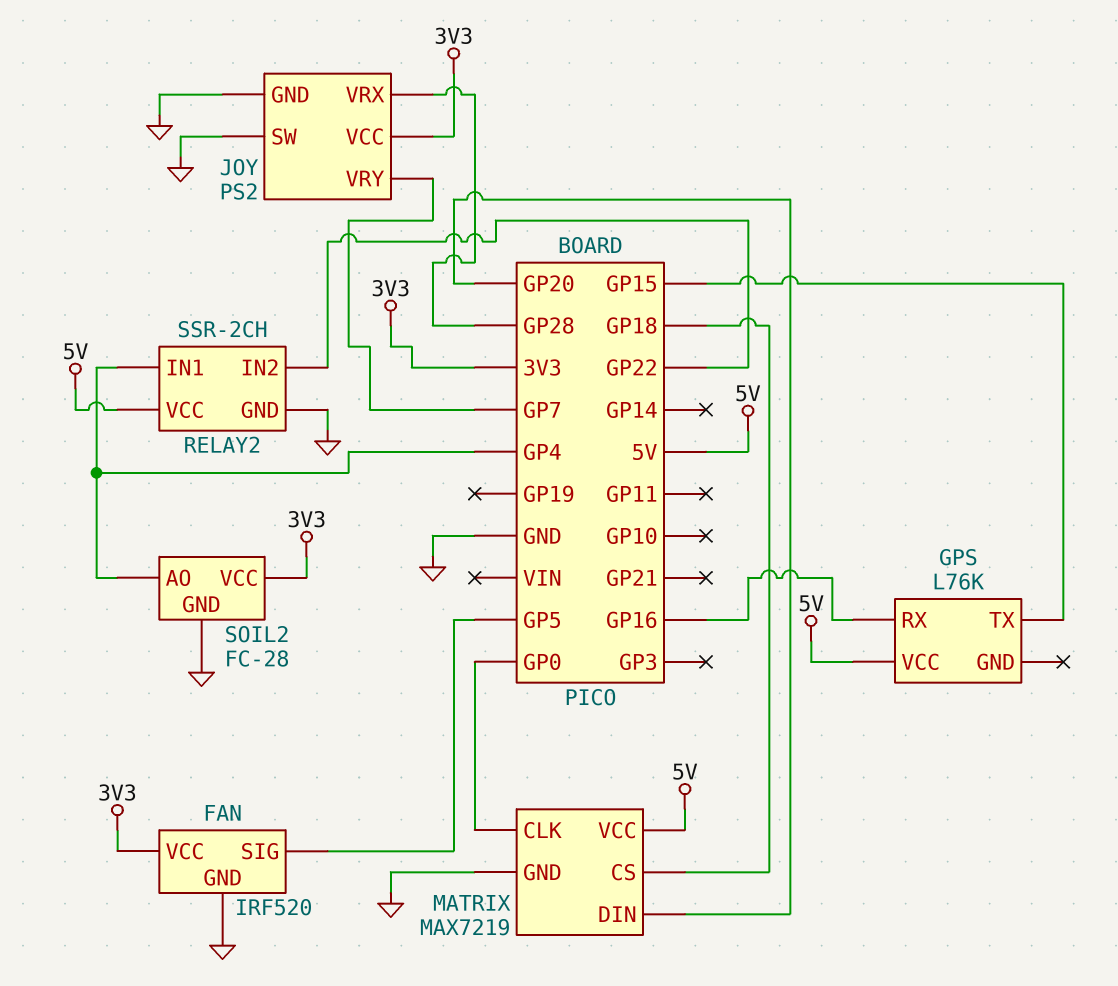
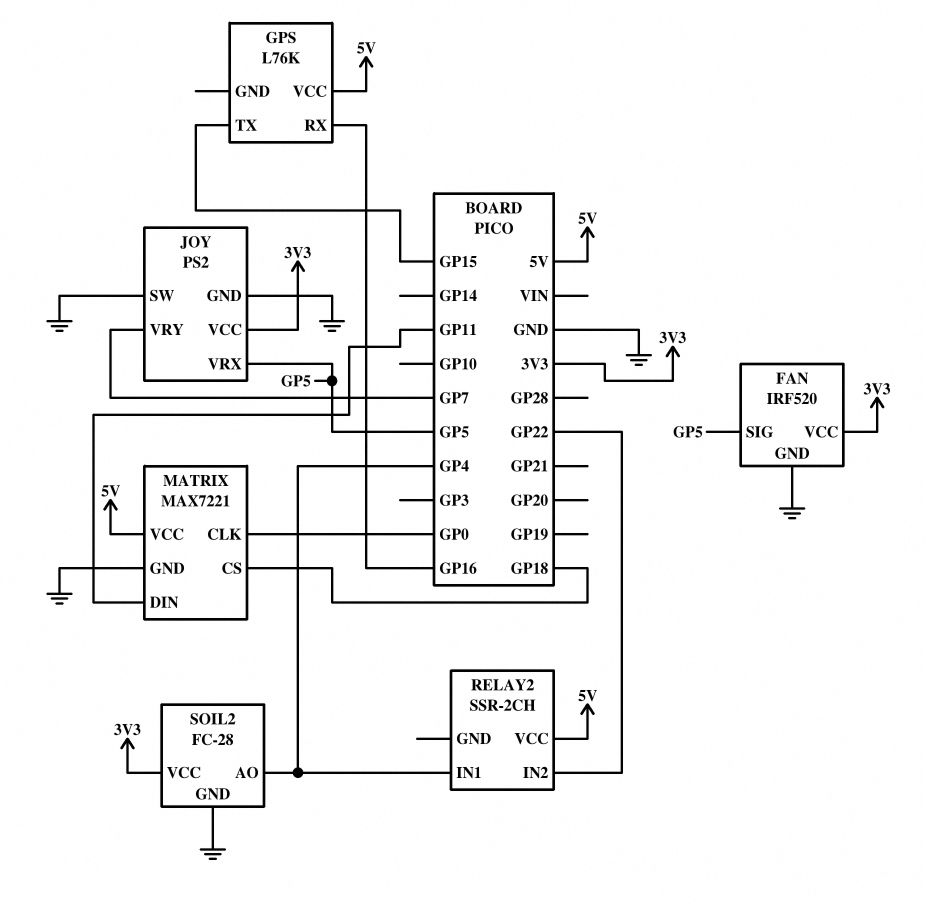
JOY pin VRX: GP28 -> GP5
MATRIX: MAX7219 -> MAX7221
MATRIX pin DIN: GP20 -> GP11
RELAY2 pin GND: GND -> none

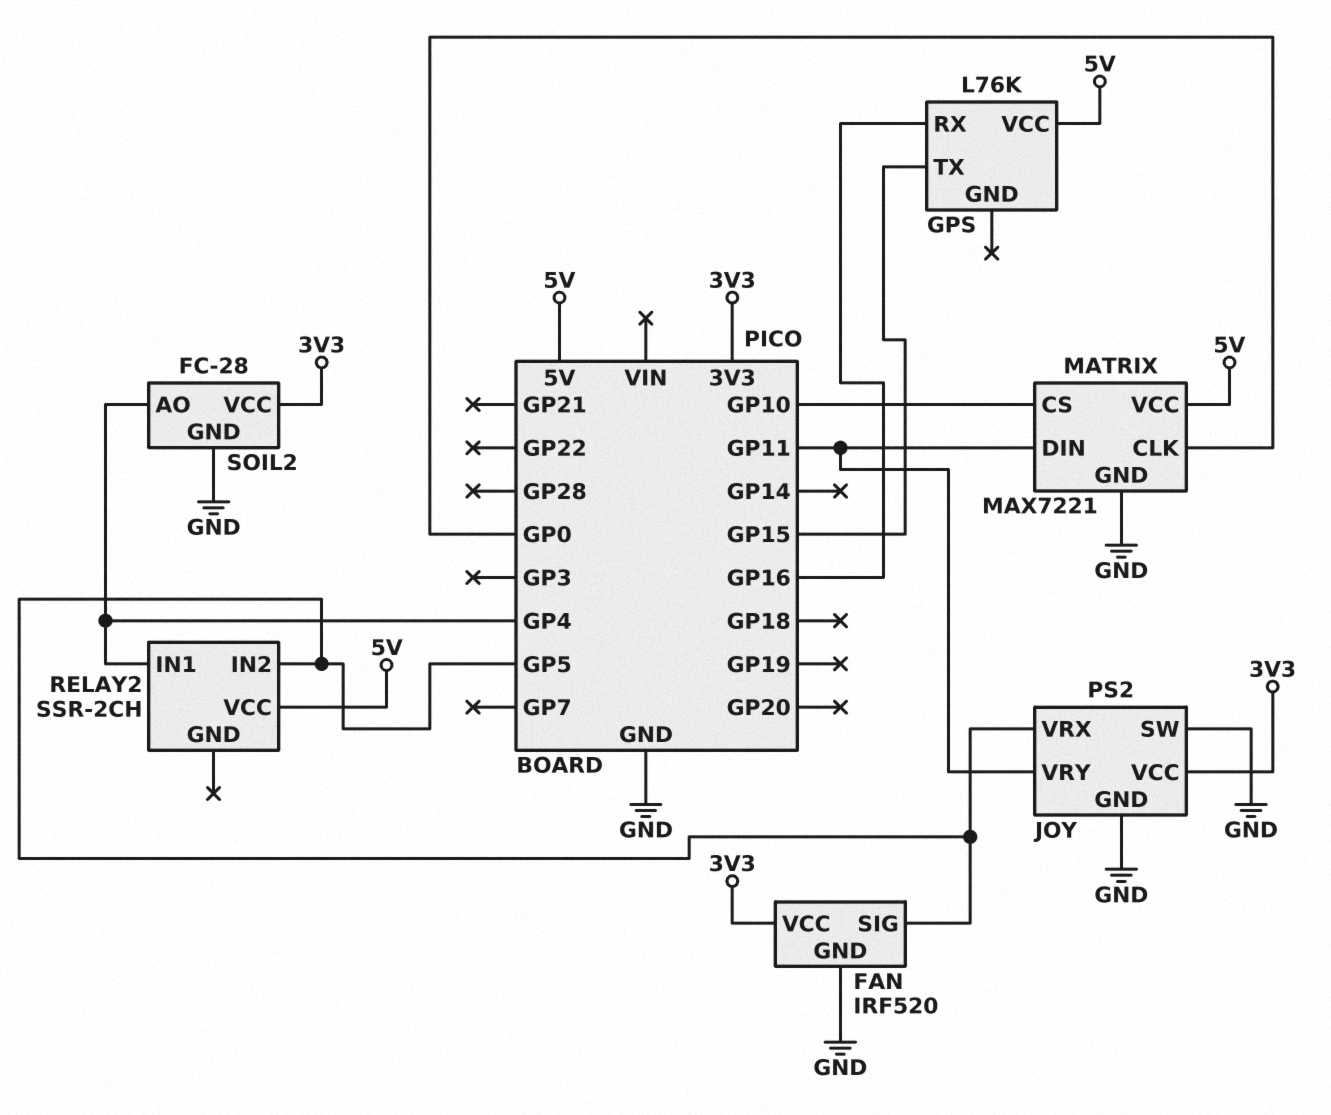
JOY pin VRY: GP7 -> GP11
MATRIX pin CS: GP18 -> GP10
RELAY2 pin IN2: GP22 -> GP5

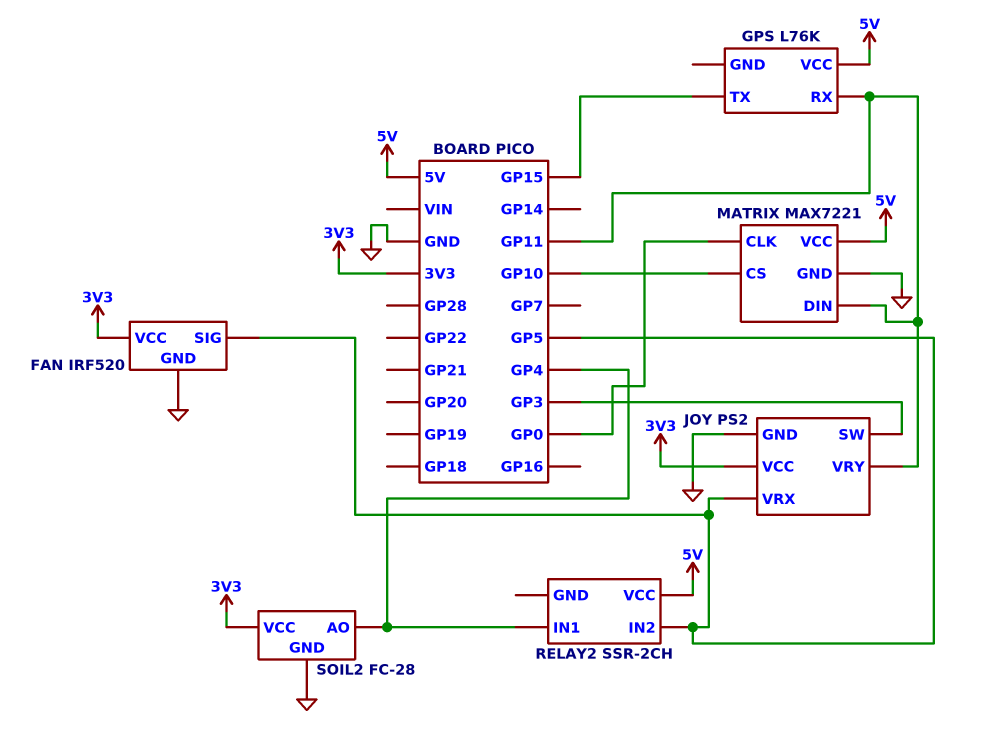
GPS pin RX: GP16 -> GP11
JOY pin SW: GND -> GP3

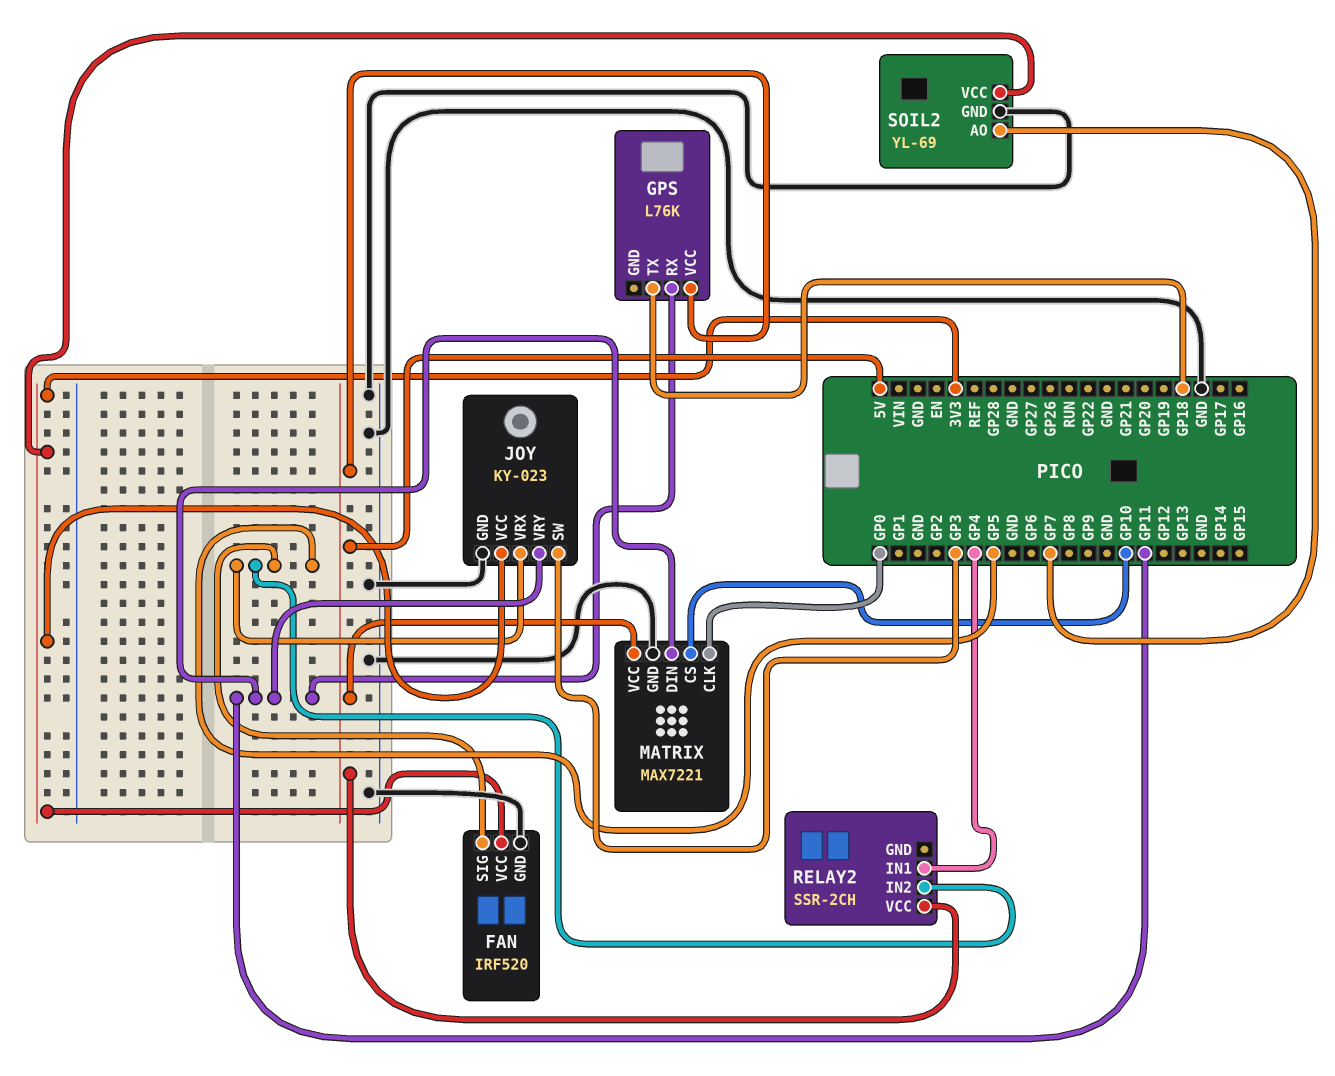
GPS pin TX: GP15 -> GP18
JOY: PS2 -> KY-023
SOIL2: FC-28 -> YL-69
SOIL2 pin AO: GP4 -> GP7

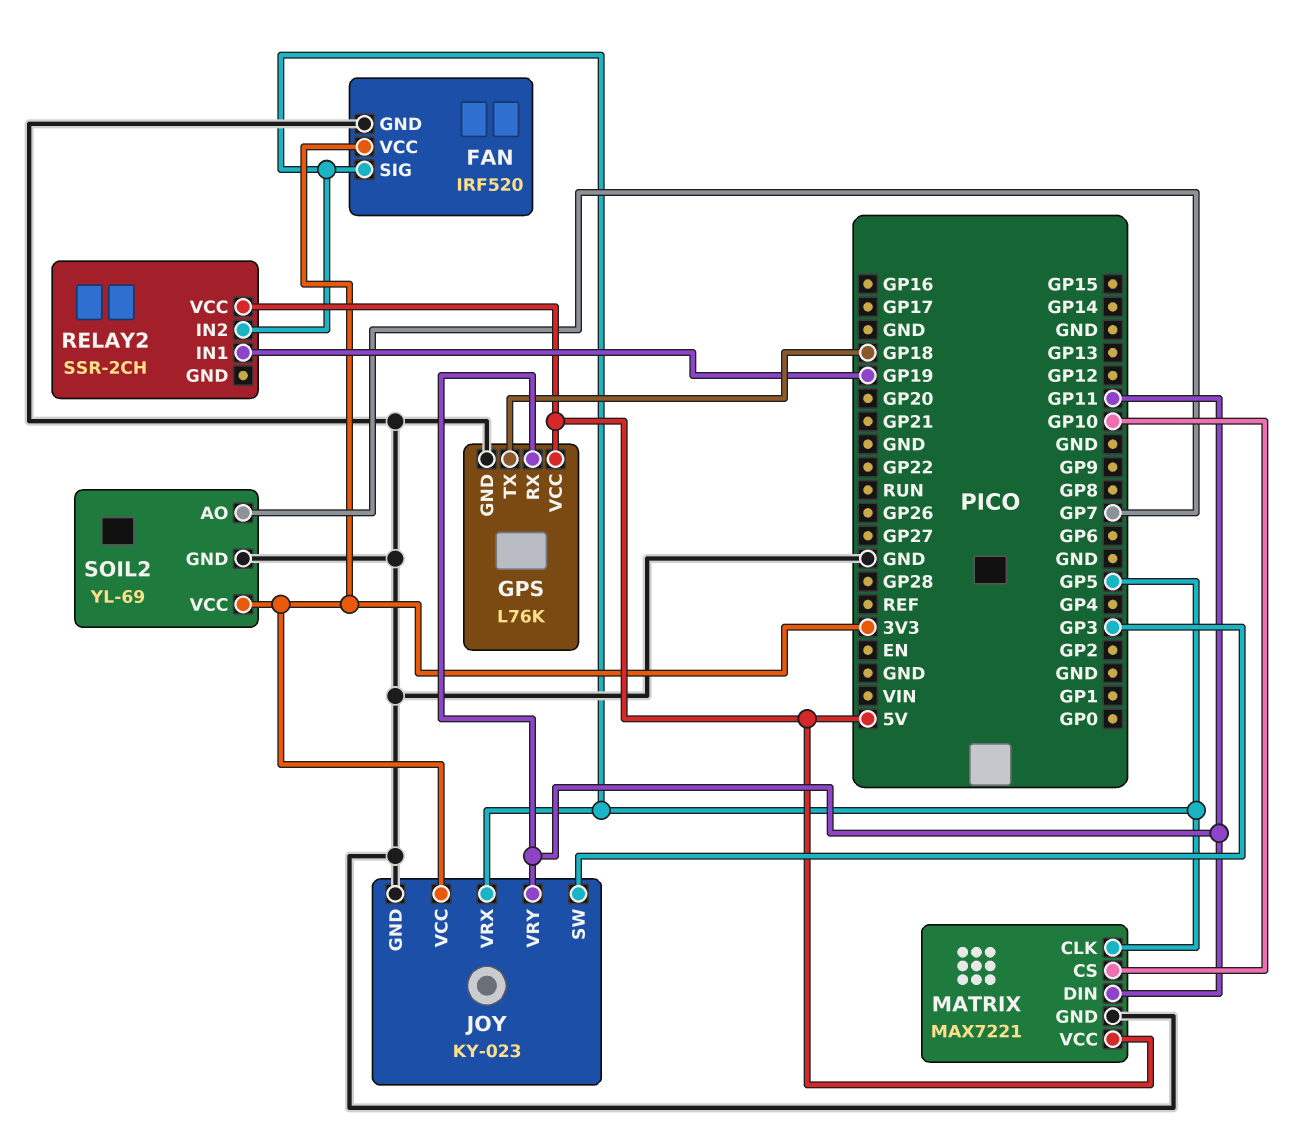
GPS pin GND: none -> GND
MATRIX pin CLK: GP0 -> GP5
RELAY2 pin IN1: GP4 -> GP19

